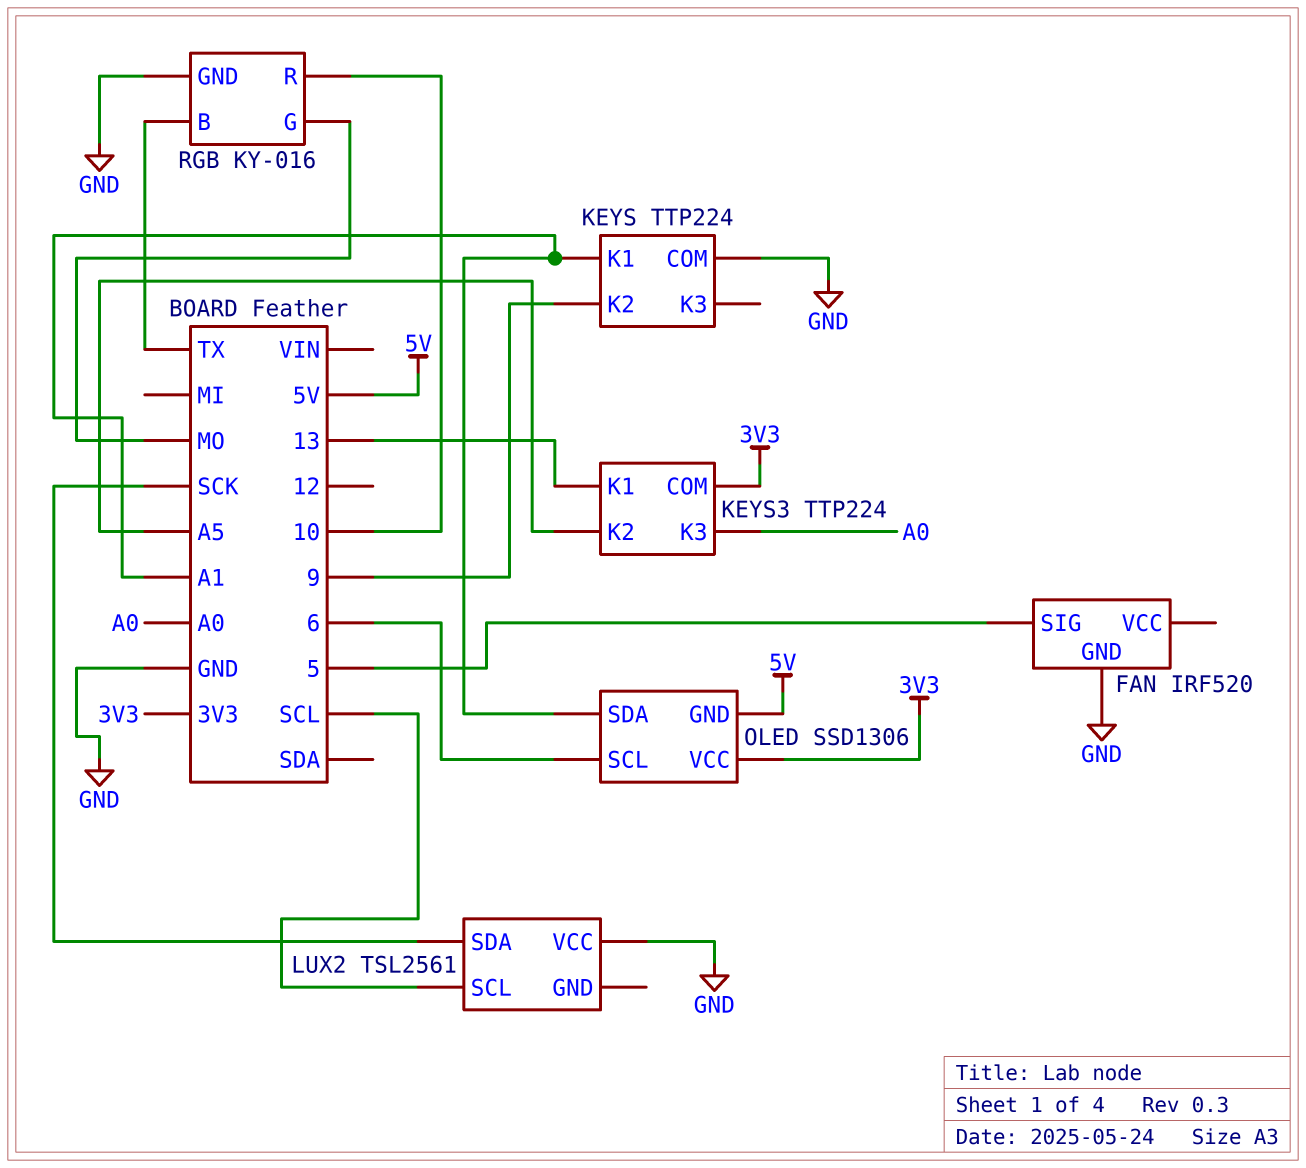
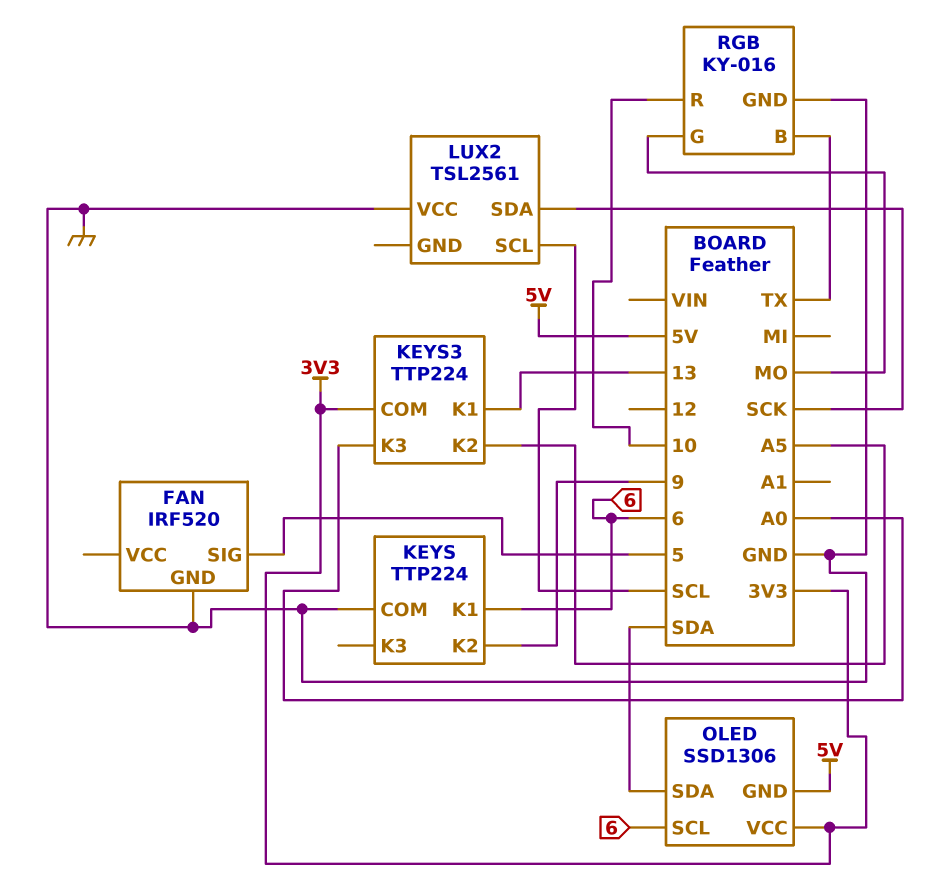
KEYS pin K1: A1 -> 6
OLED pin SDA: A1 -> SDA

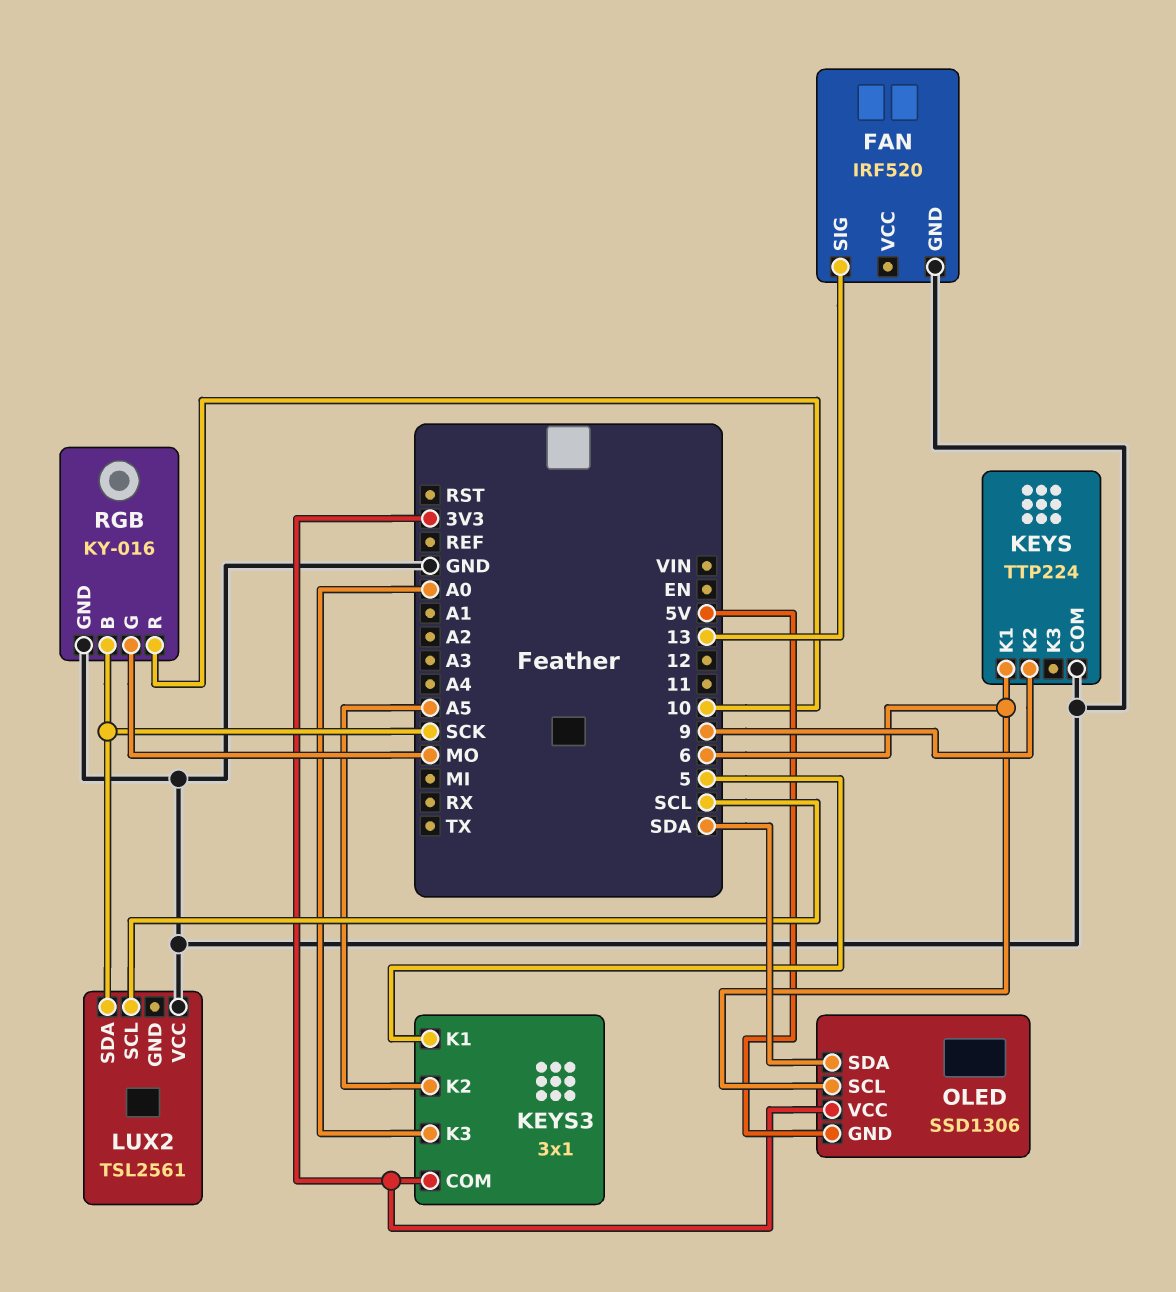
FAN pin SIG: 5 -> 13
KEYS3: TTP224 -> 3x1
KEYS3 pin K1: 13 -> 5
RGB pin B: TX -> SCK

